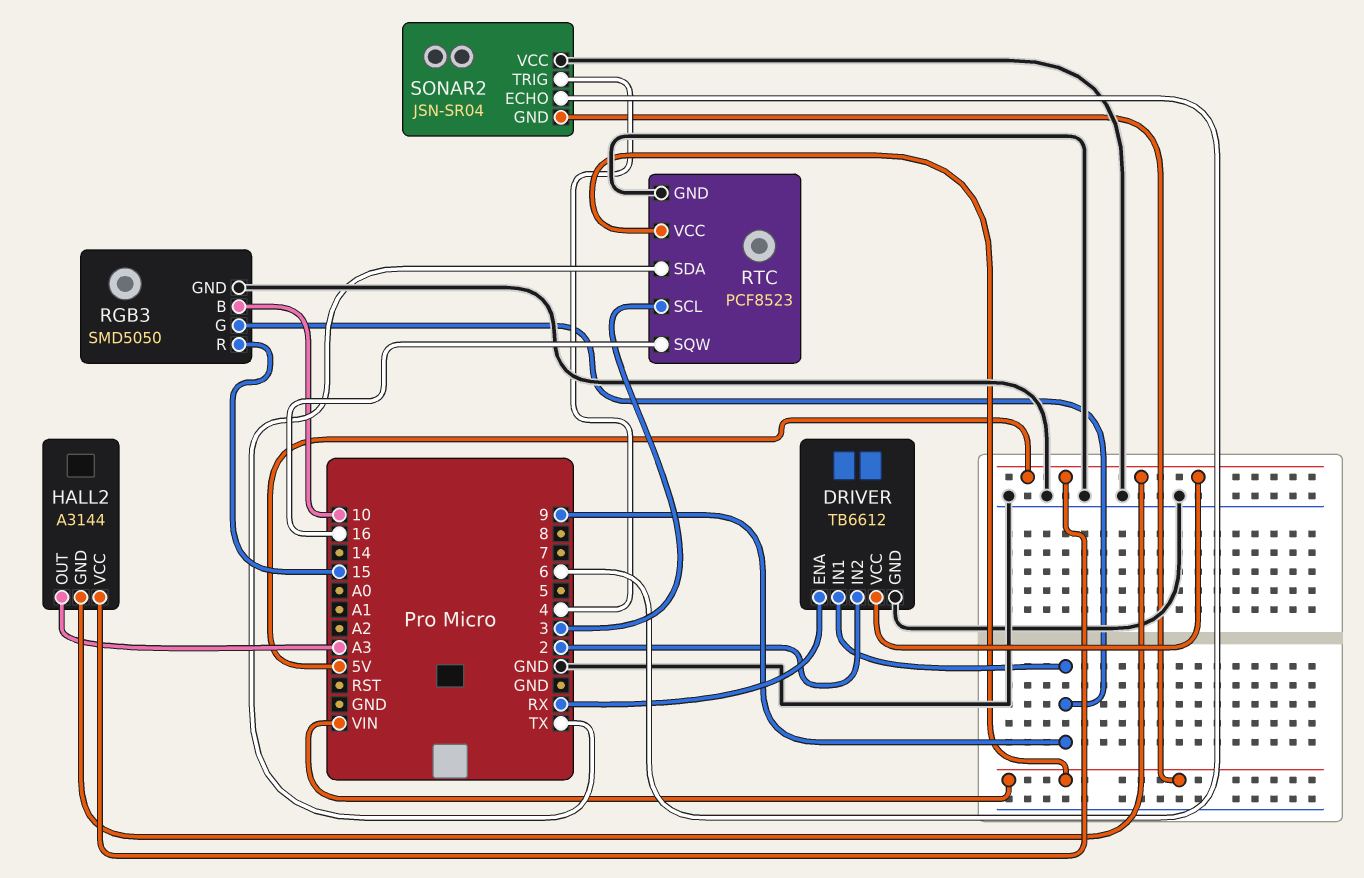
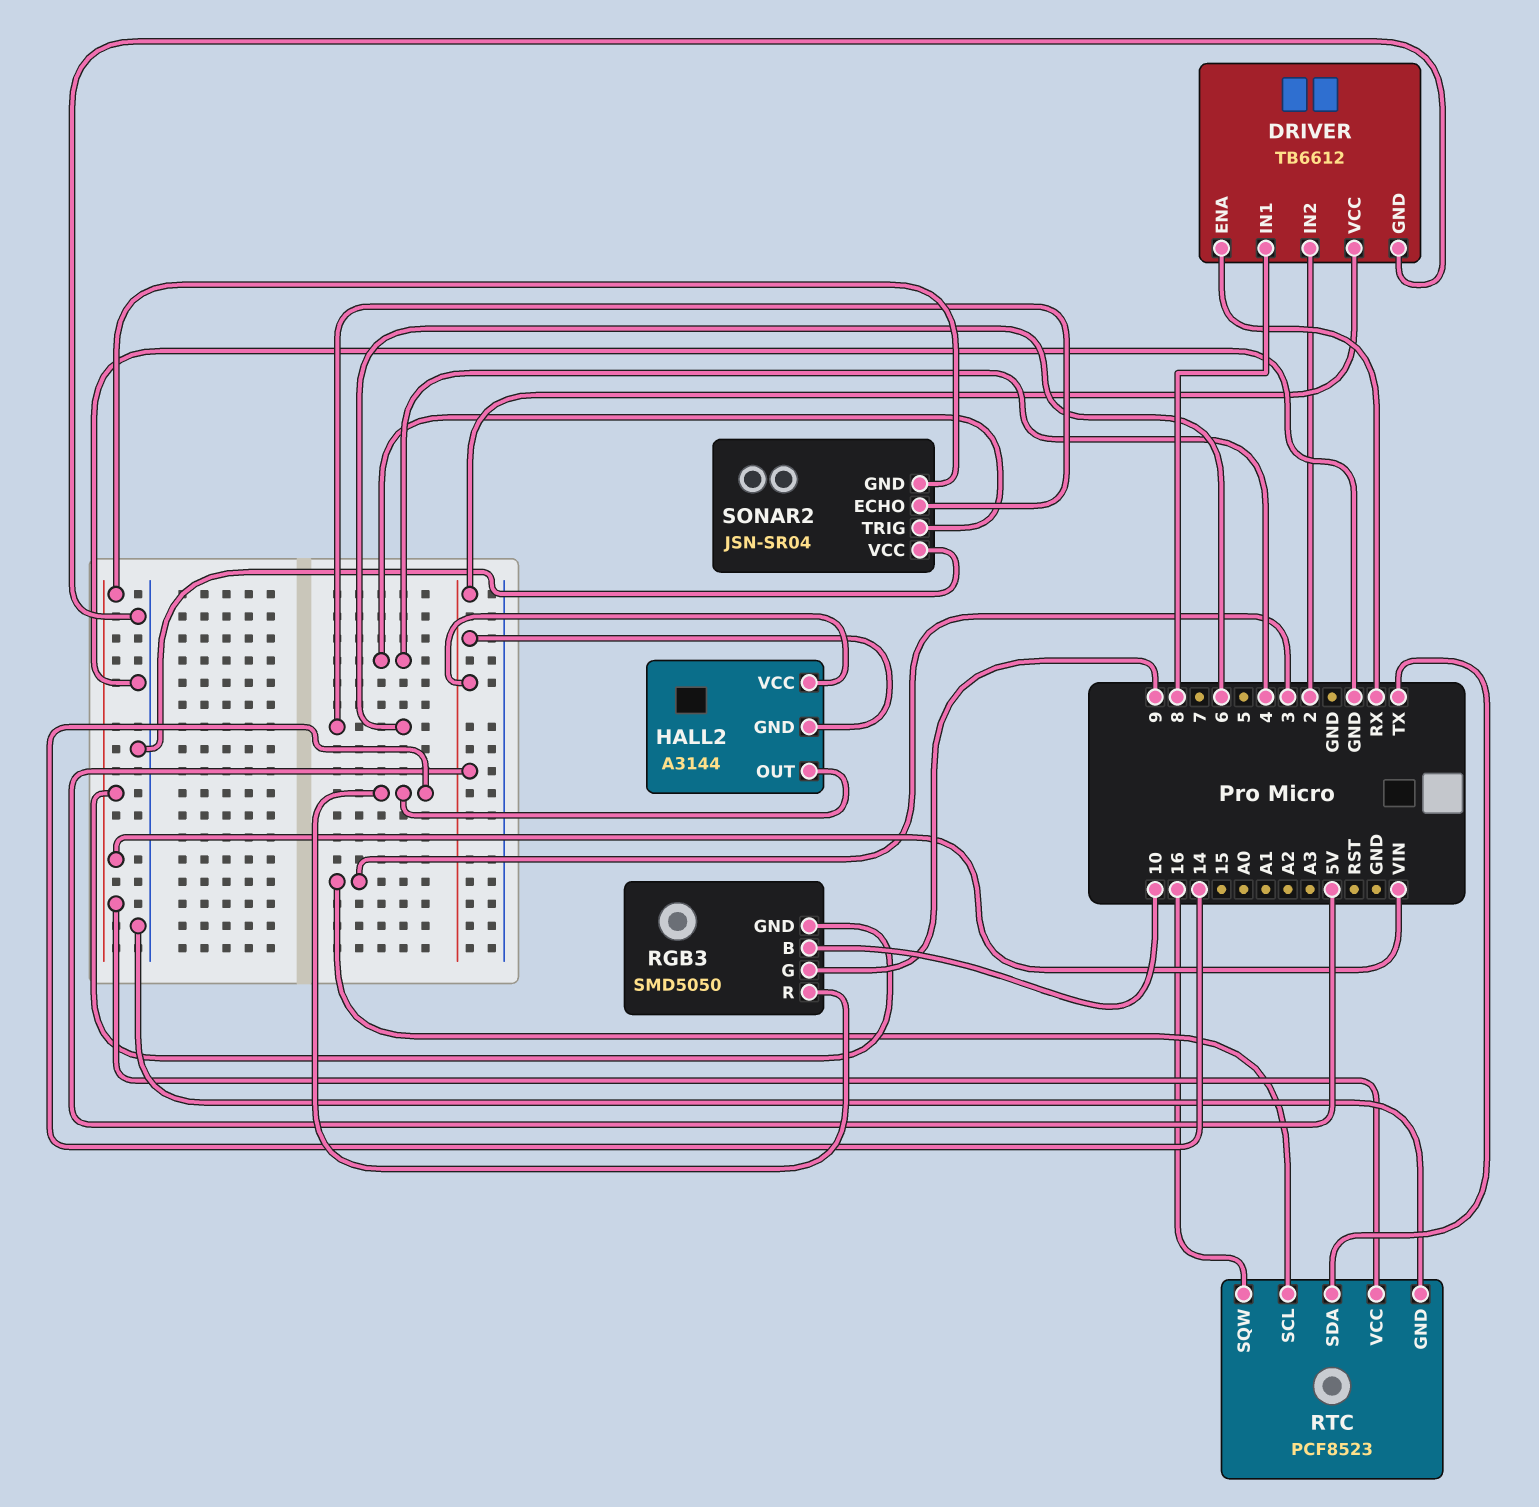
DRIVER pin IN1: 9 -> 8
HALL2 pin OUT: A3 -> 14
RGB3 pin GND: GND -> VIN
RGB3 pin R: 15 -> 14

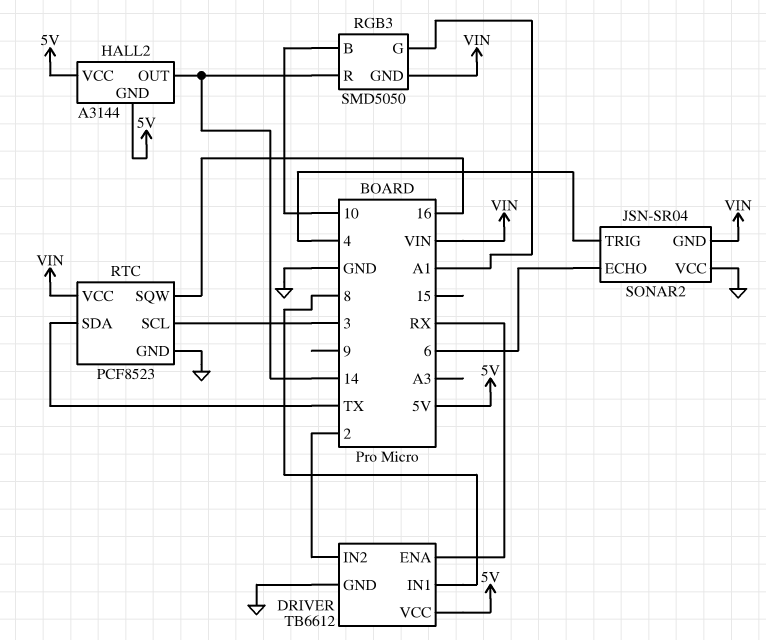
RGB3 pin G: 9 -> A1

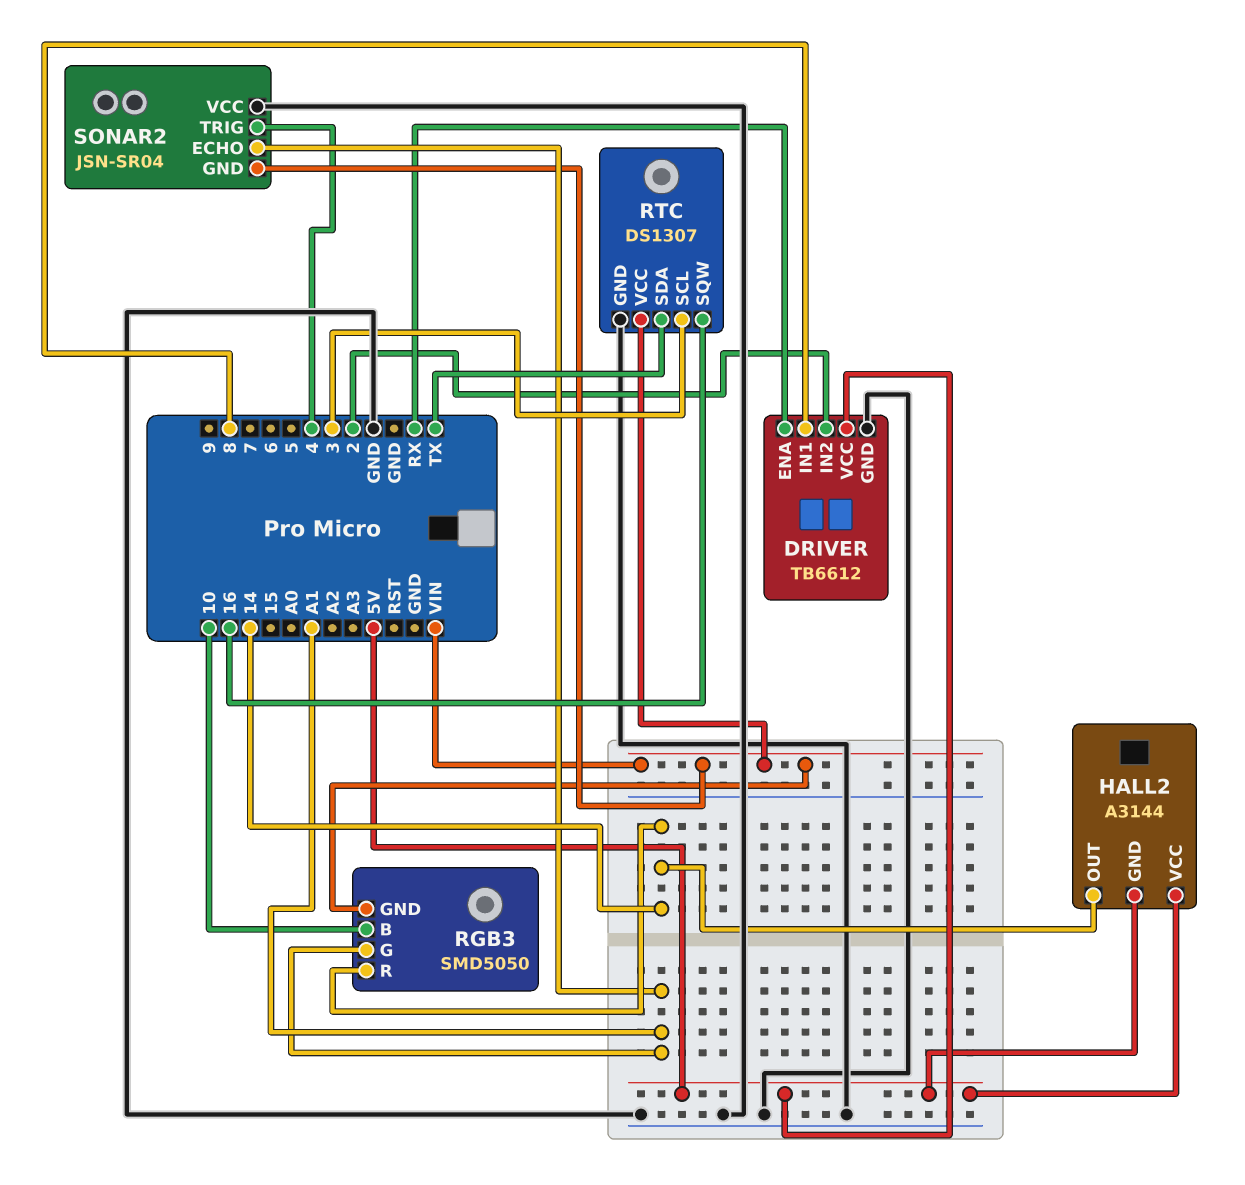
RTC: PCF8523 -> DS1307
SONAR2 pin ECHO: 6 -> A1

